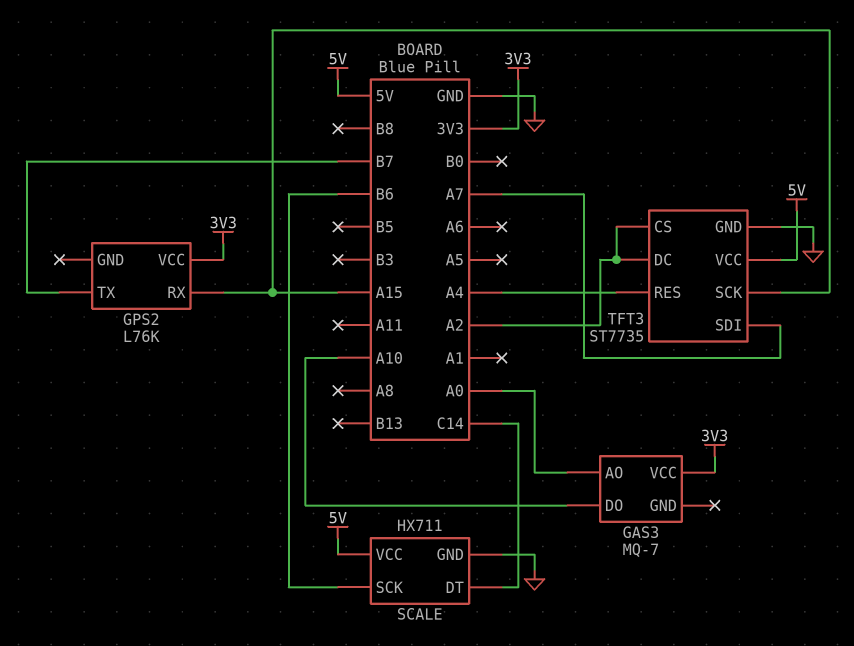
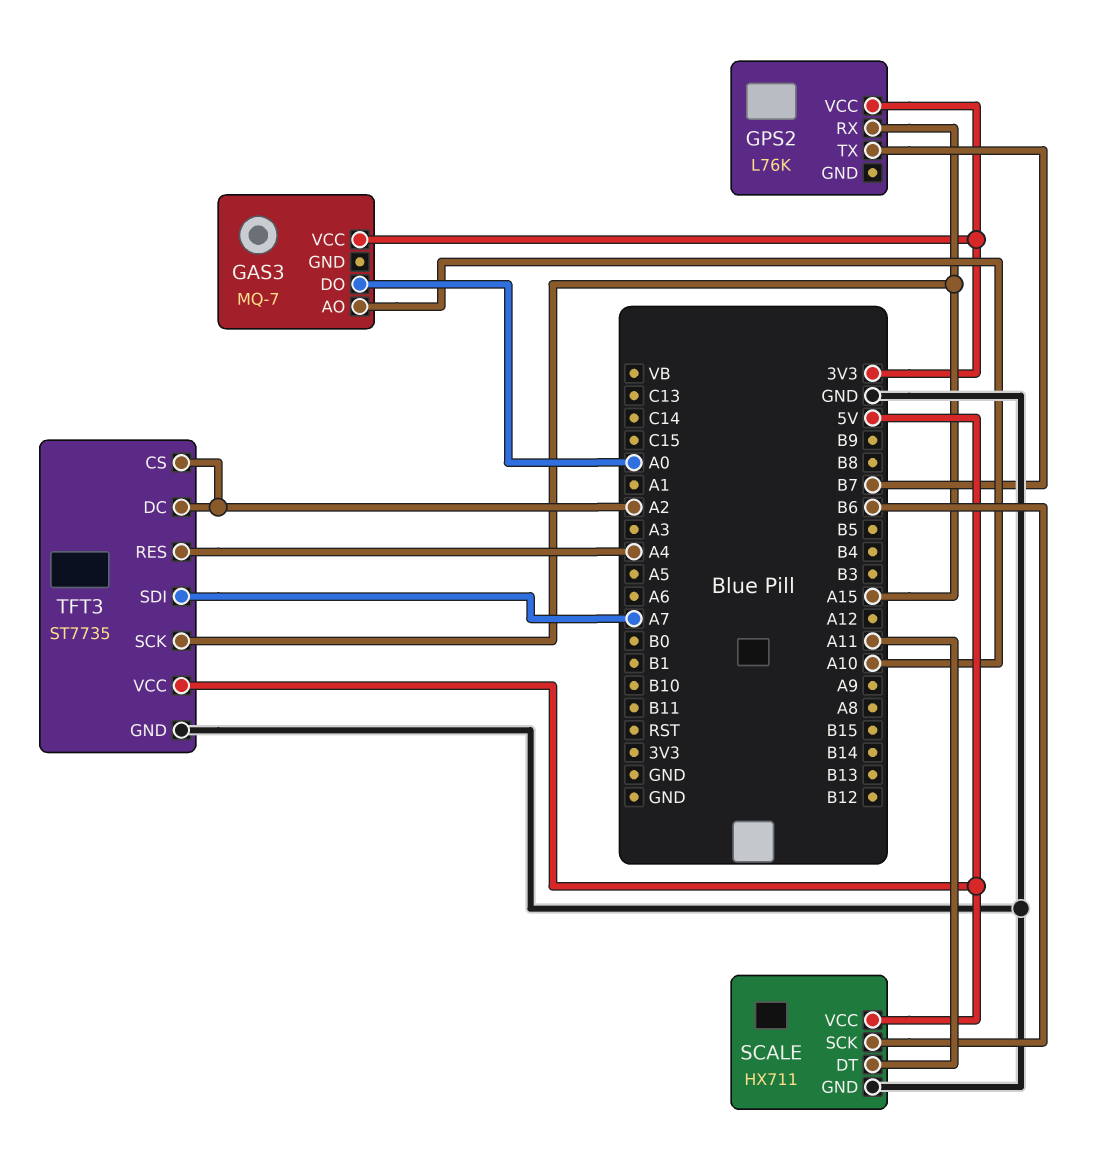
GAS3 pin AO: A0 -> A10
GAS3 pin DO: A10 -> A0
SCALE pin DT: C14 -> A11

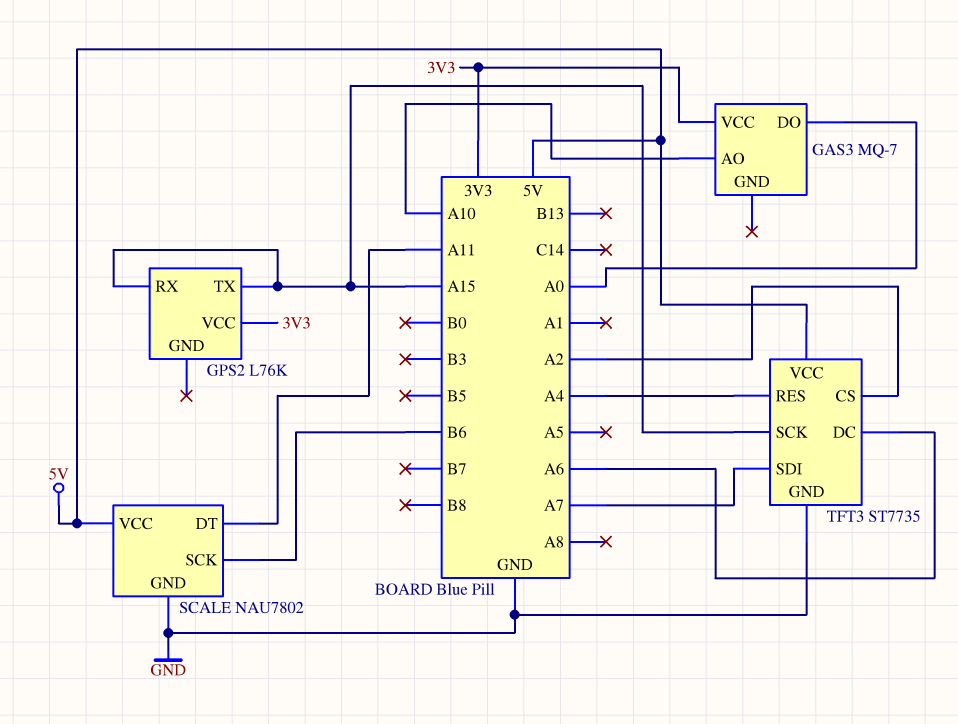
GPS2 pin TX: B7 -> A15
SCALE: HX711 -> NAU7802
TFT3 pin DC: A2 -> A6

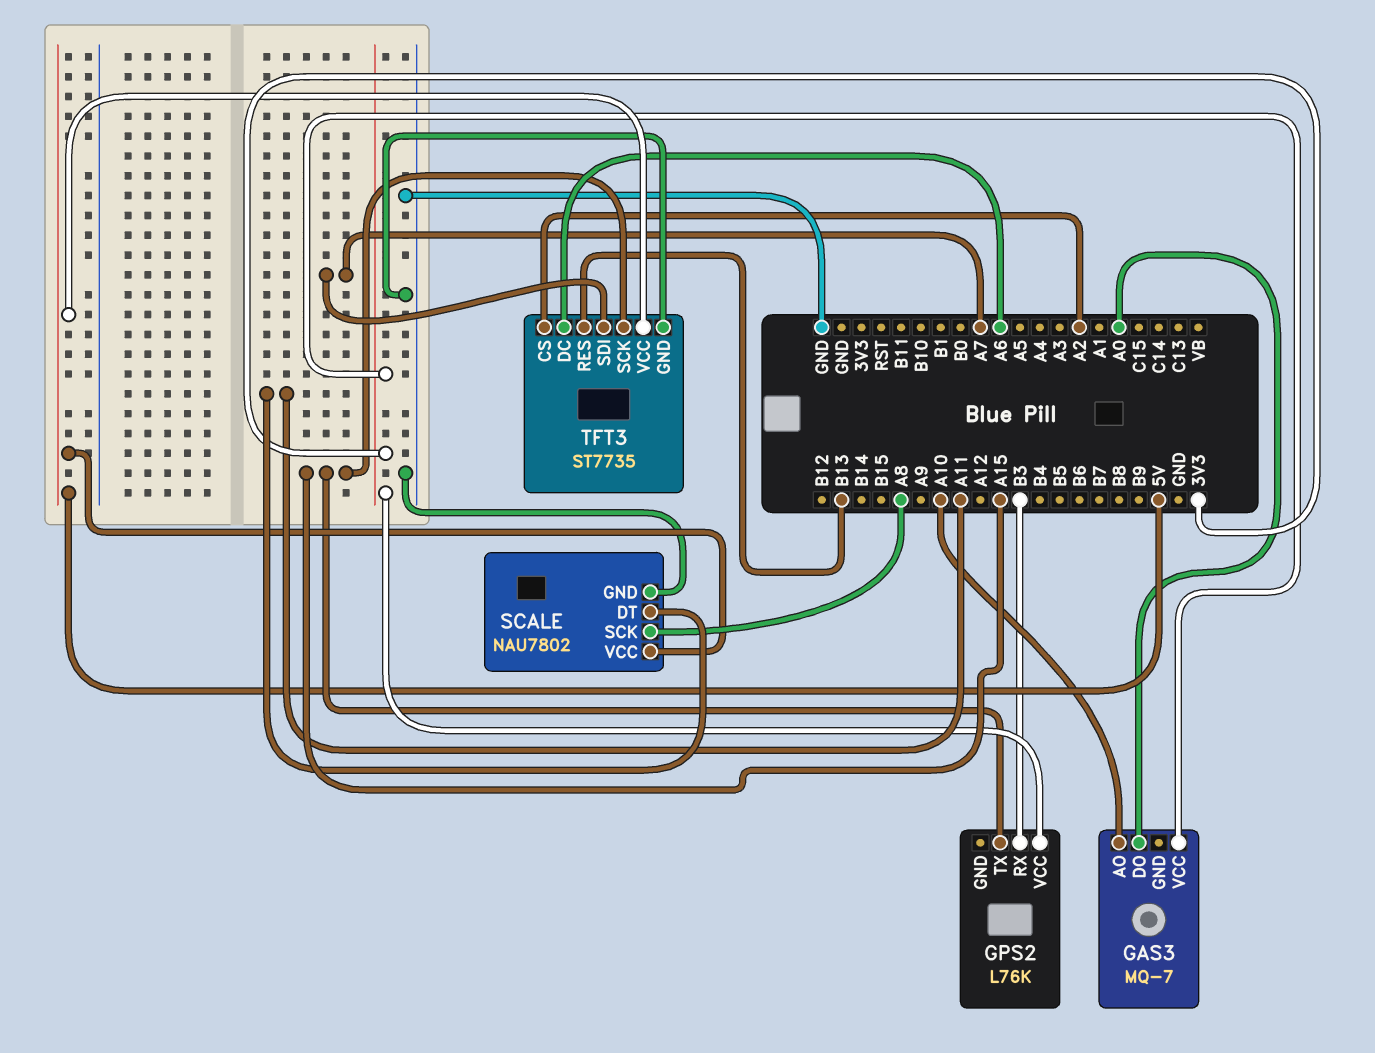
GPS2 pin RX: A15 -> B3
SCALE pin SCK: B6 -> A8
TFT3 pin RES: A4 -> B13

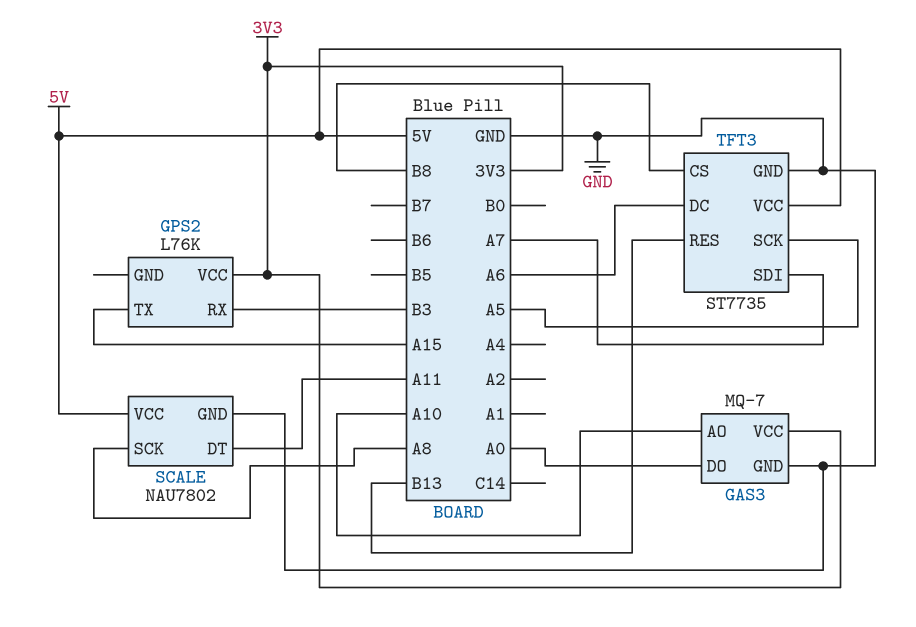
GAS3 pin GND: none -> GND
TFT3 pin CS: A2 -> B8
TFT3 pin SCK: A15 -> A5

